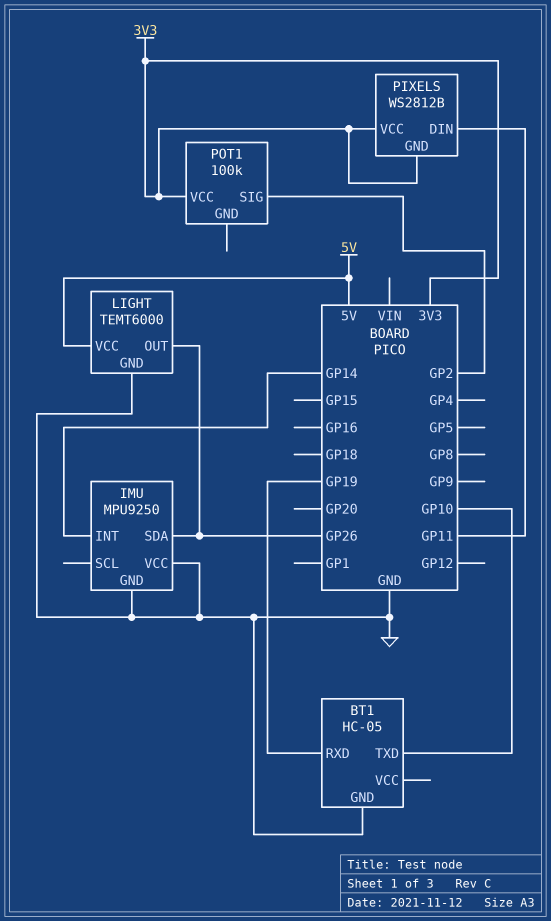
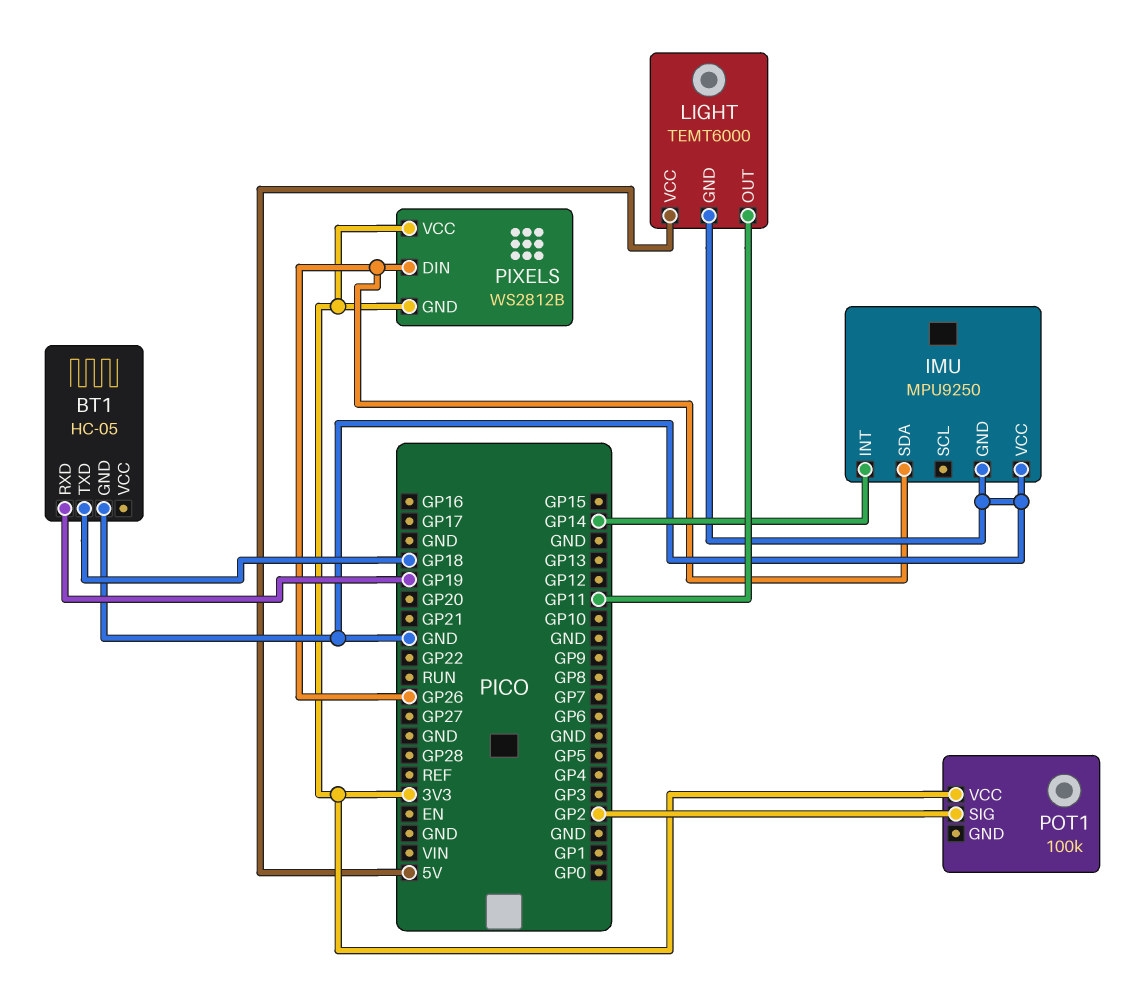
BT1 pin TXD: GP10 -> GP18
LIGHT pin OUT: GP26 -> GP11
PIXELS pin DIN: GP11 -> GP26

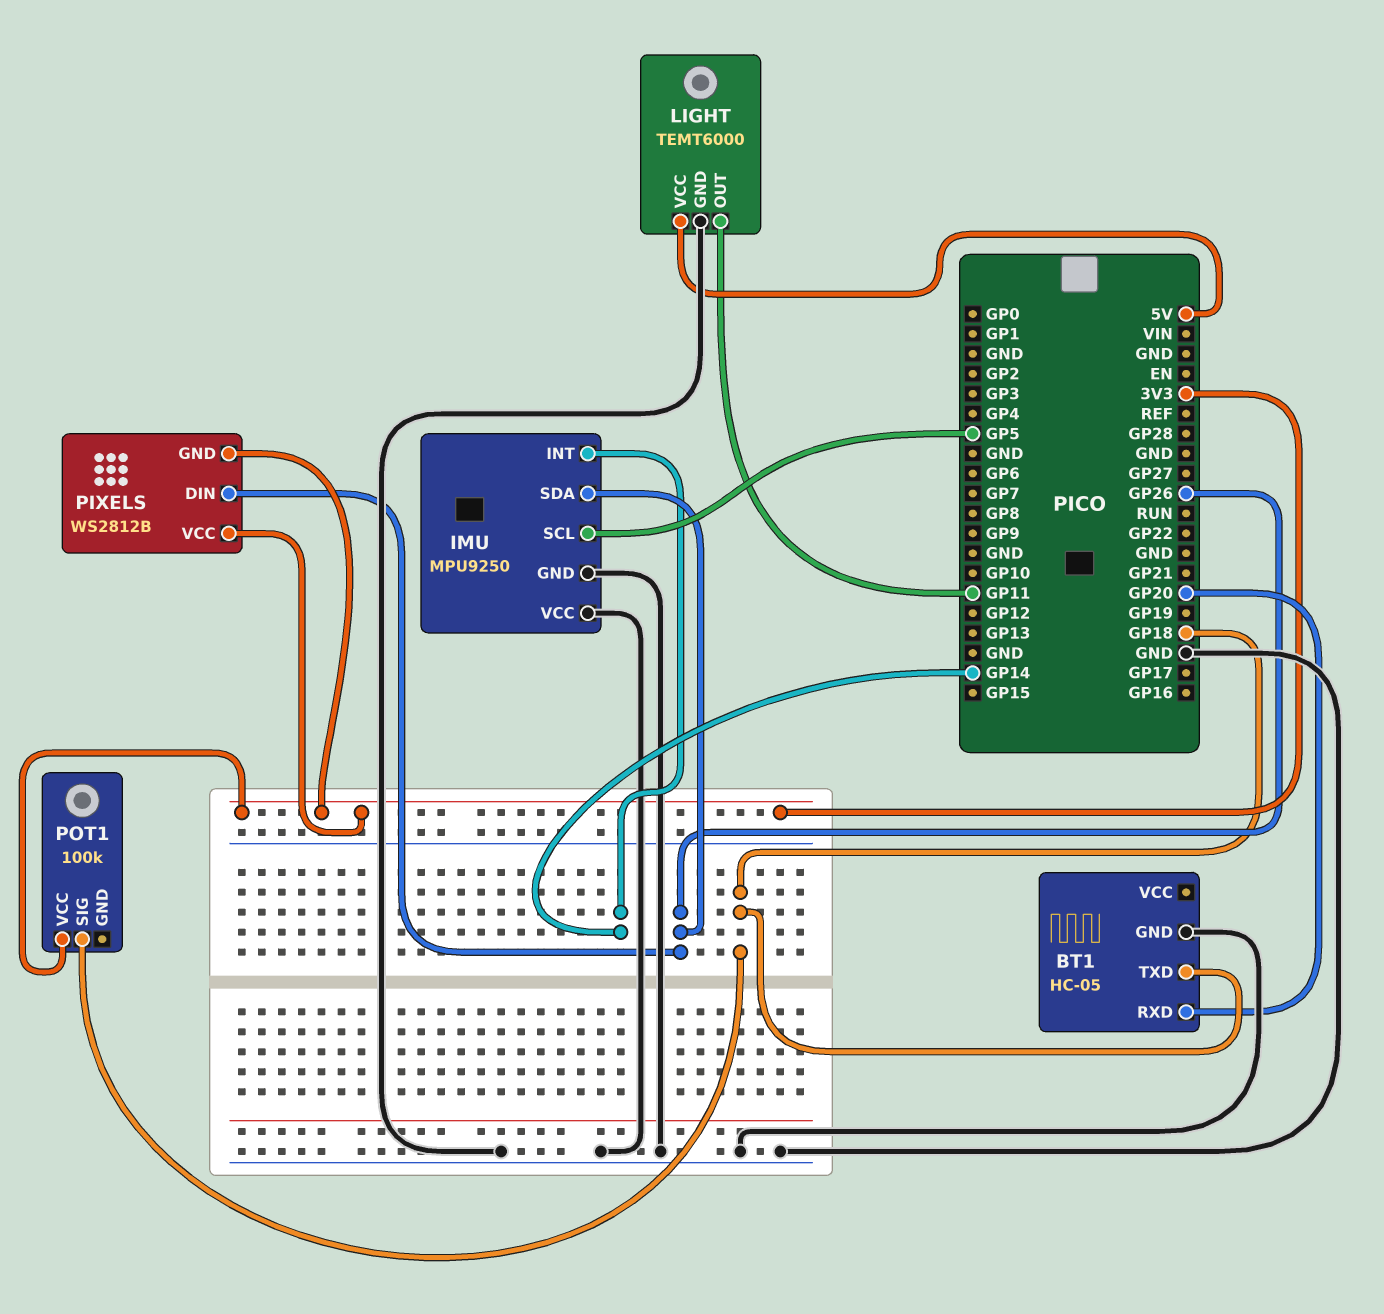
BT1 pin RXD: GP19 -> GP20
IMU pin SCL: none -> GP5
POT1 pin SIG: GP2 -> GP18

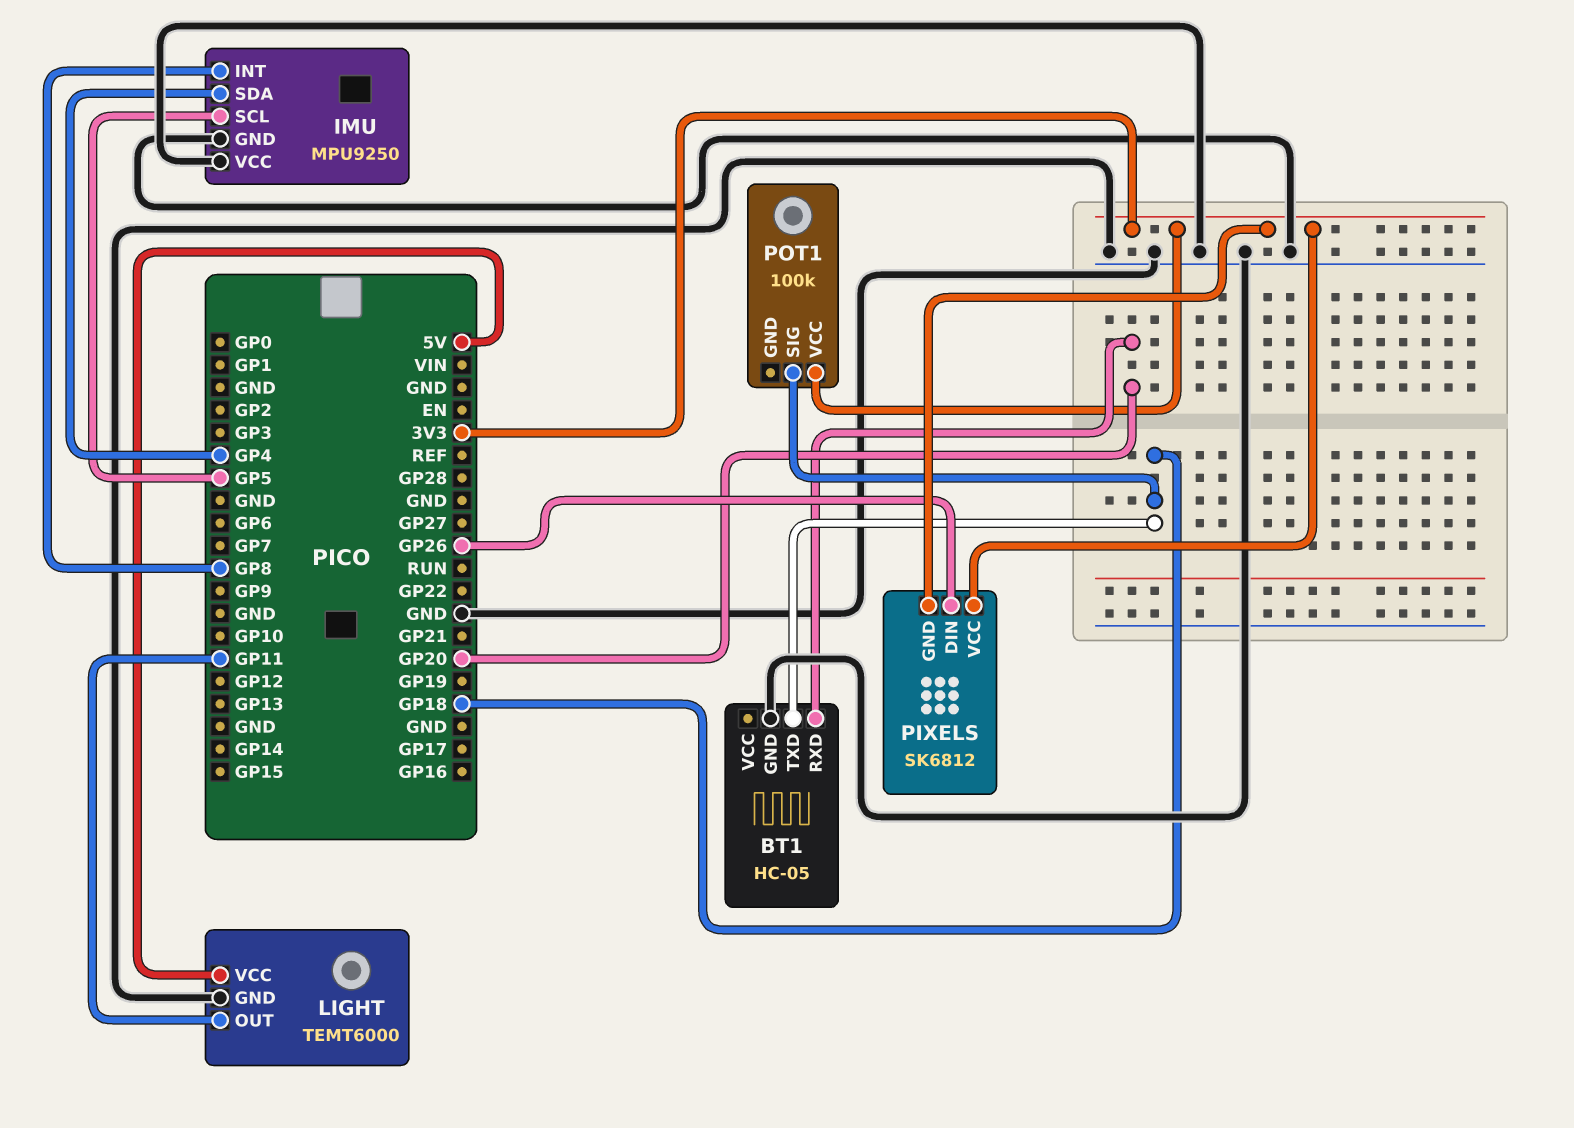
IMU pin INT: GP14 -> GP8
IMU pin SDA: GP26 -> GP4
PIXELS: WS2812B -> SK6812

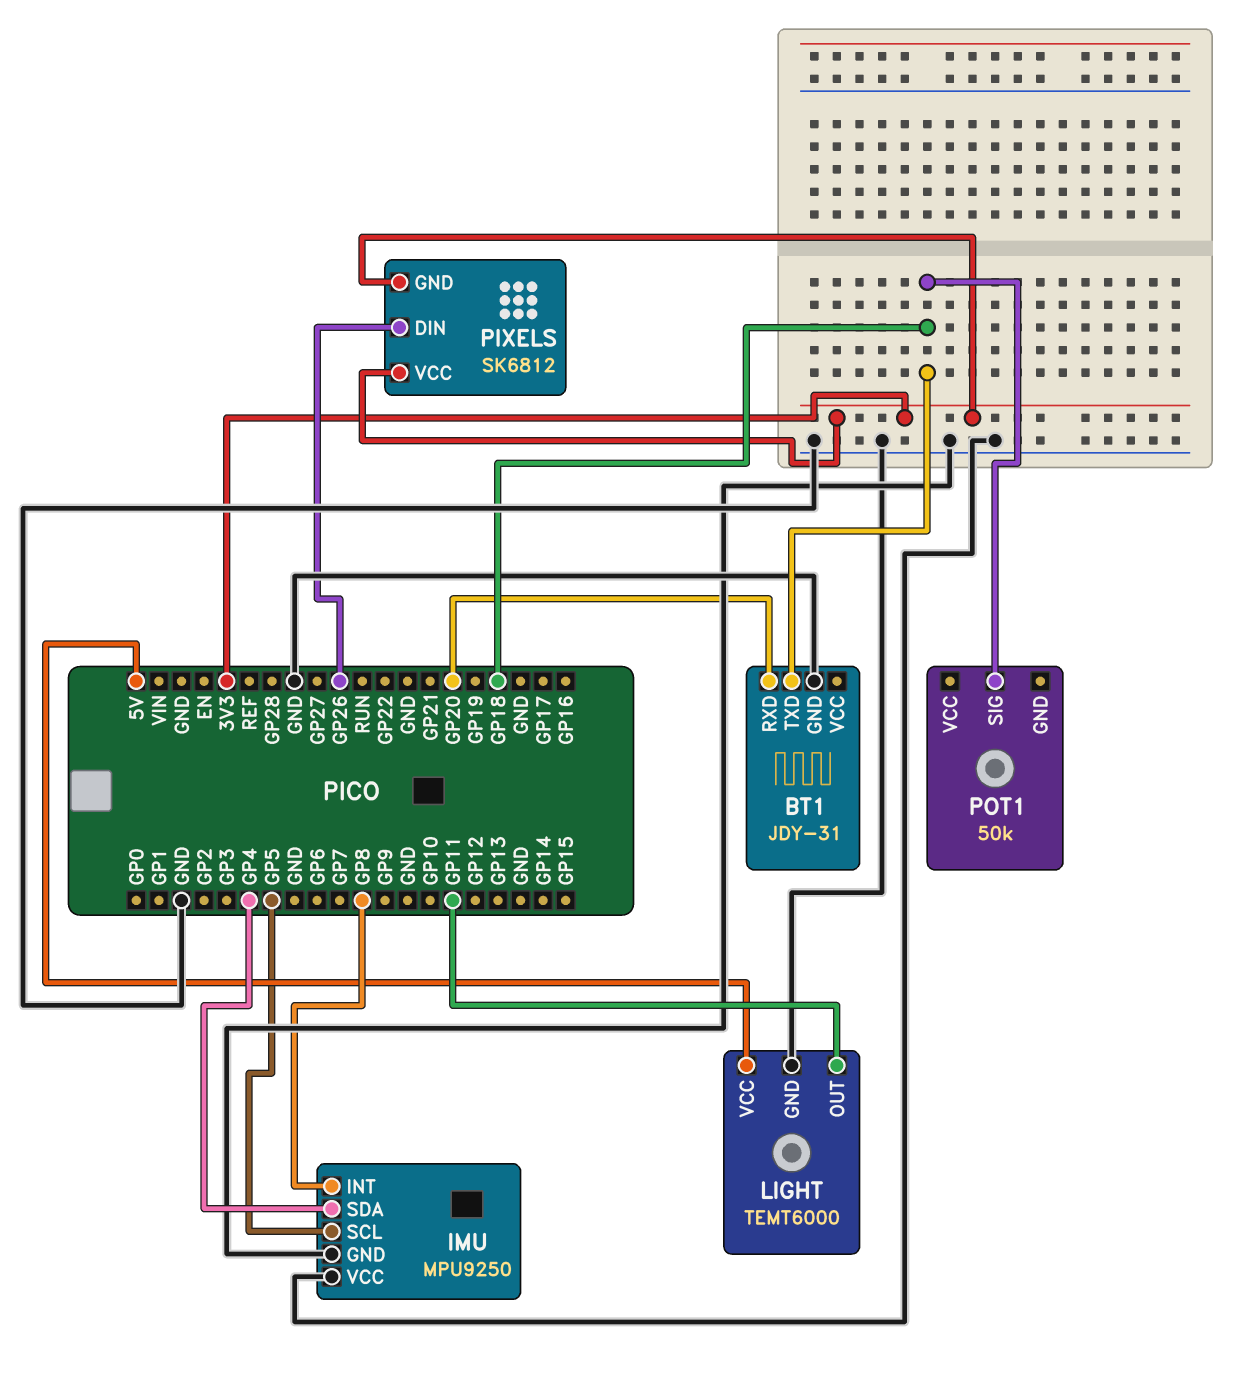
BT1: HC-05 -> JDY-31
POT1: 100k -> 50k
POT1 pin VCC: 3V3 -> none

